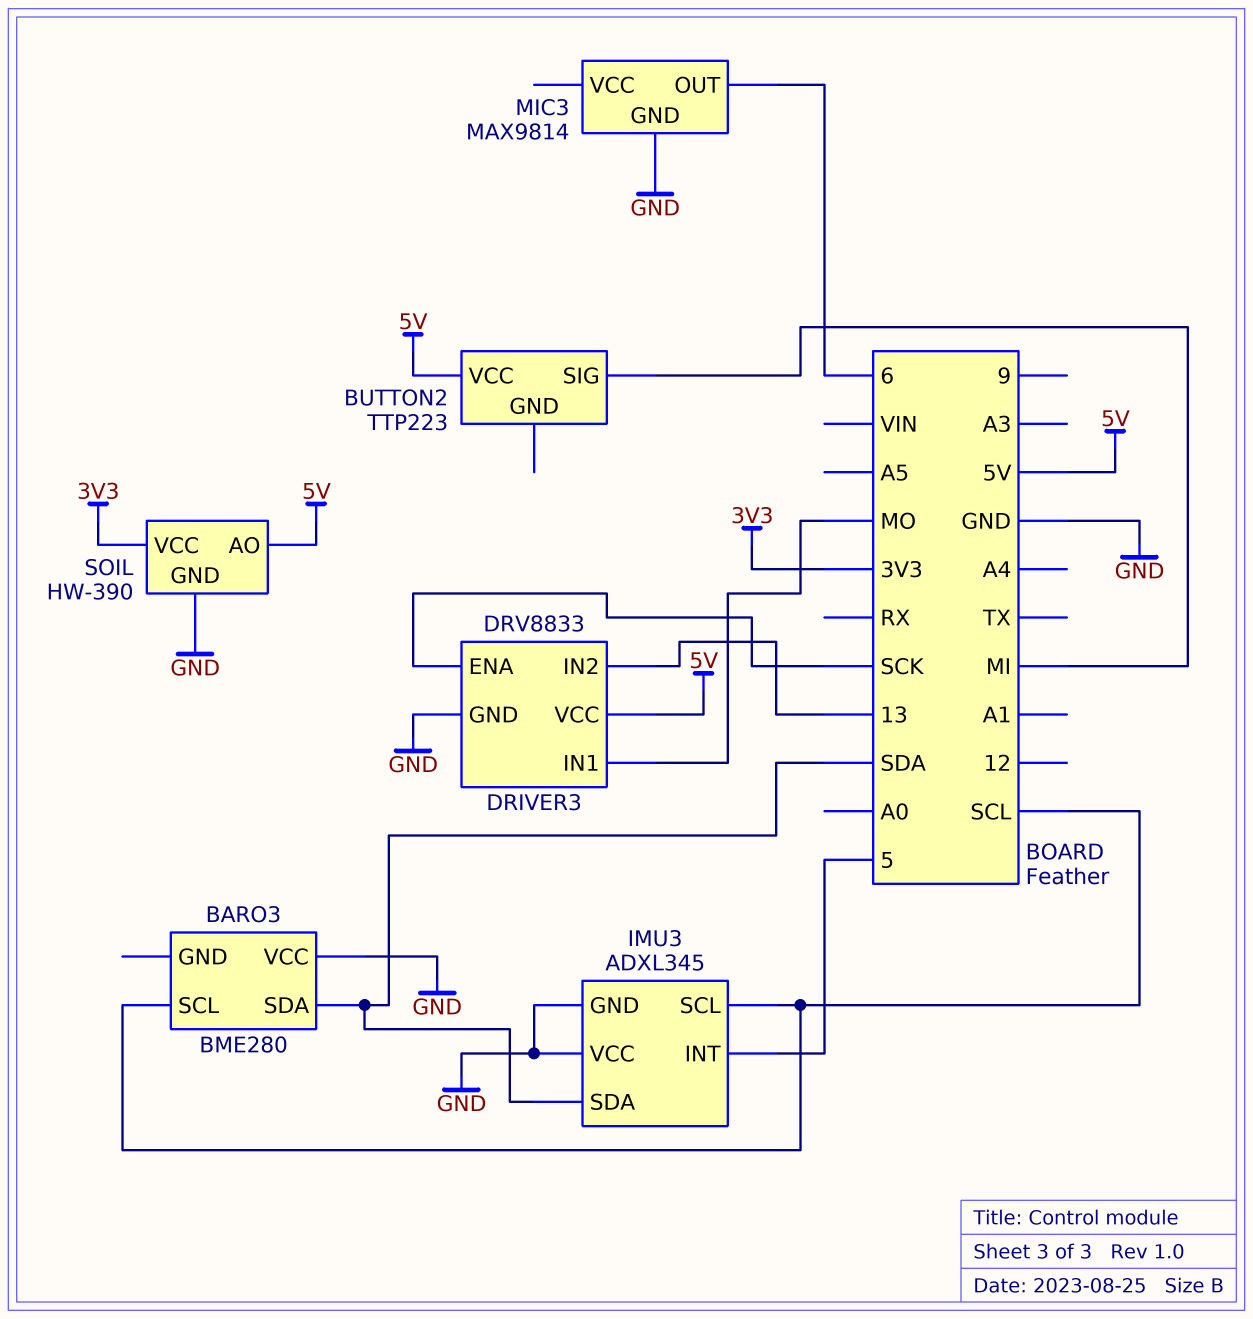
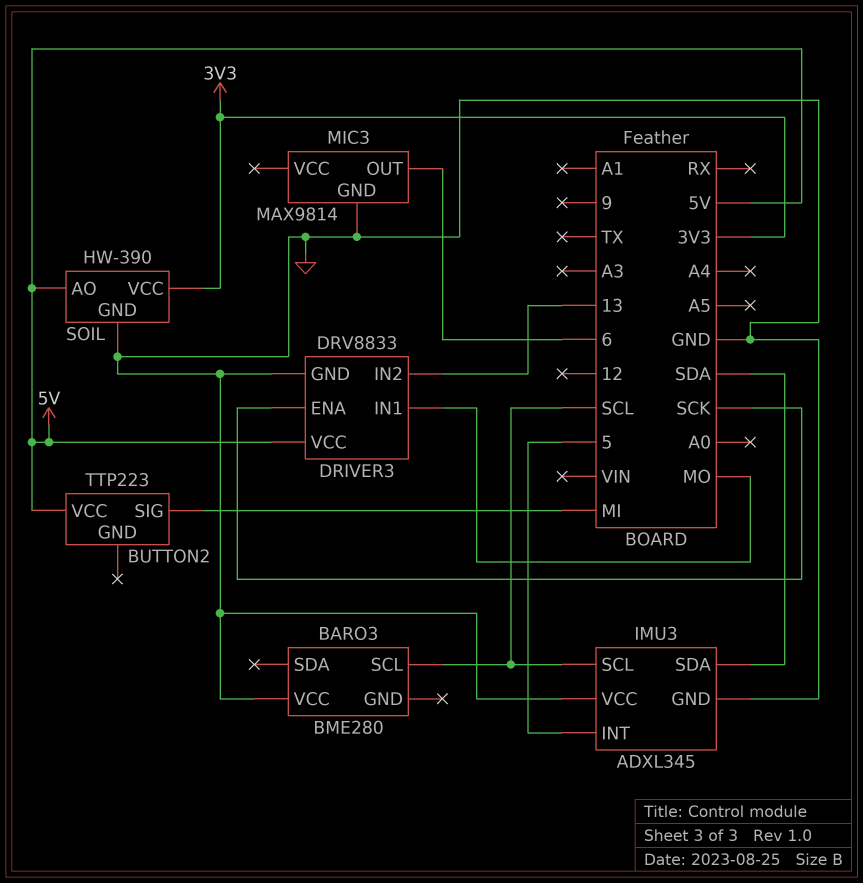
BARO3 pin SDA: SDA -> none

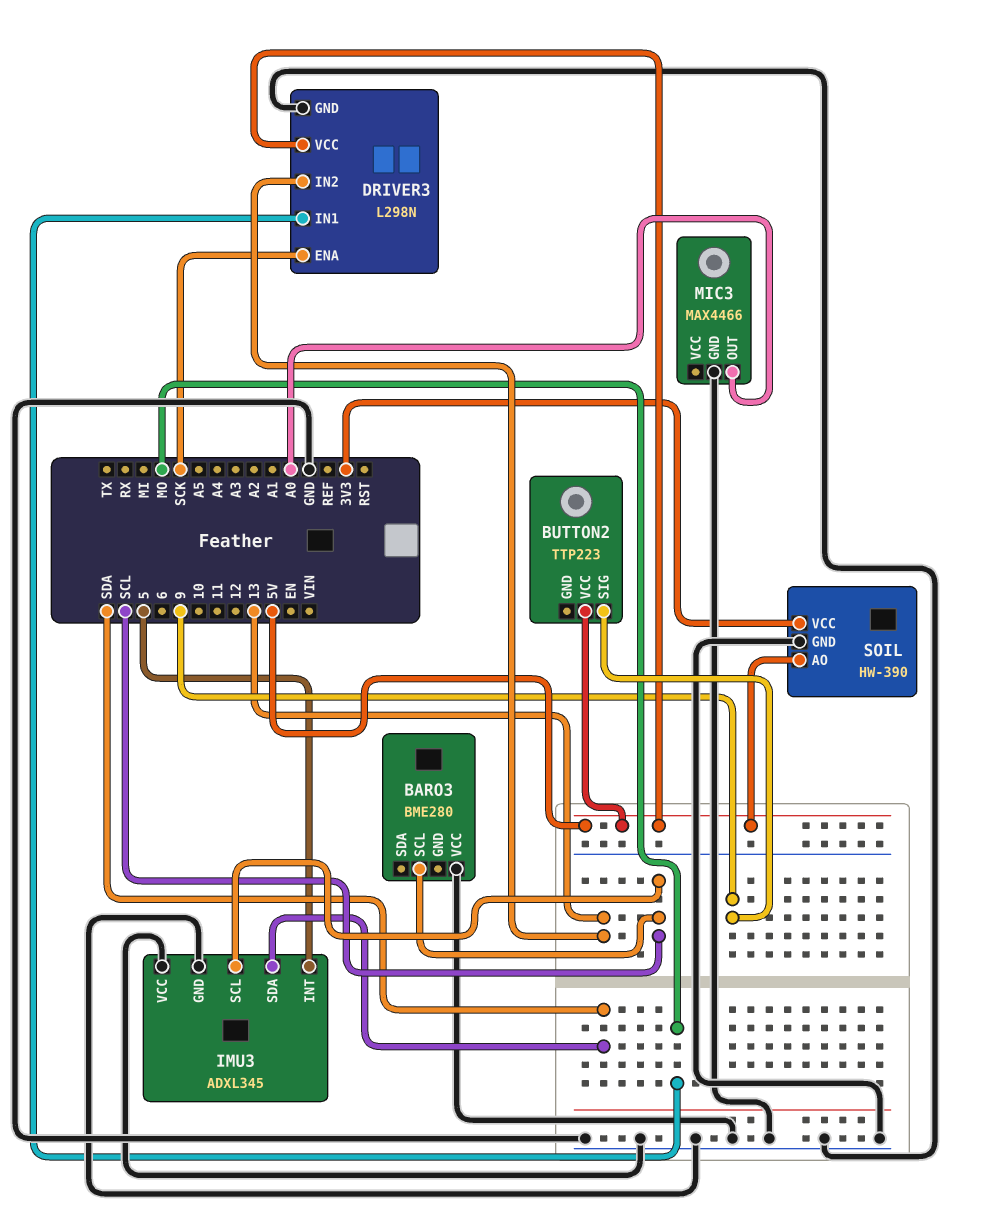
BUTTON2 pin SIG: MI -> 9
DRIVER3: DRV8833 -> L298N
MIC3: MAX9814 -> MAX4466
MIC3 pin OUT: 6 -> A0

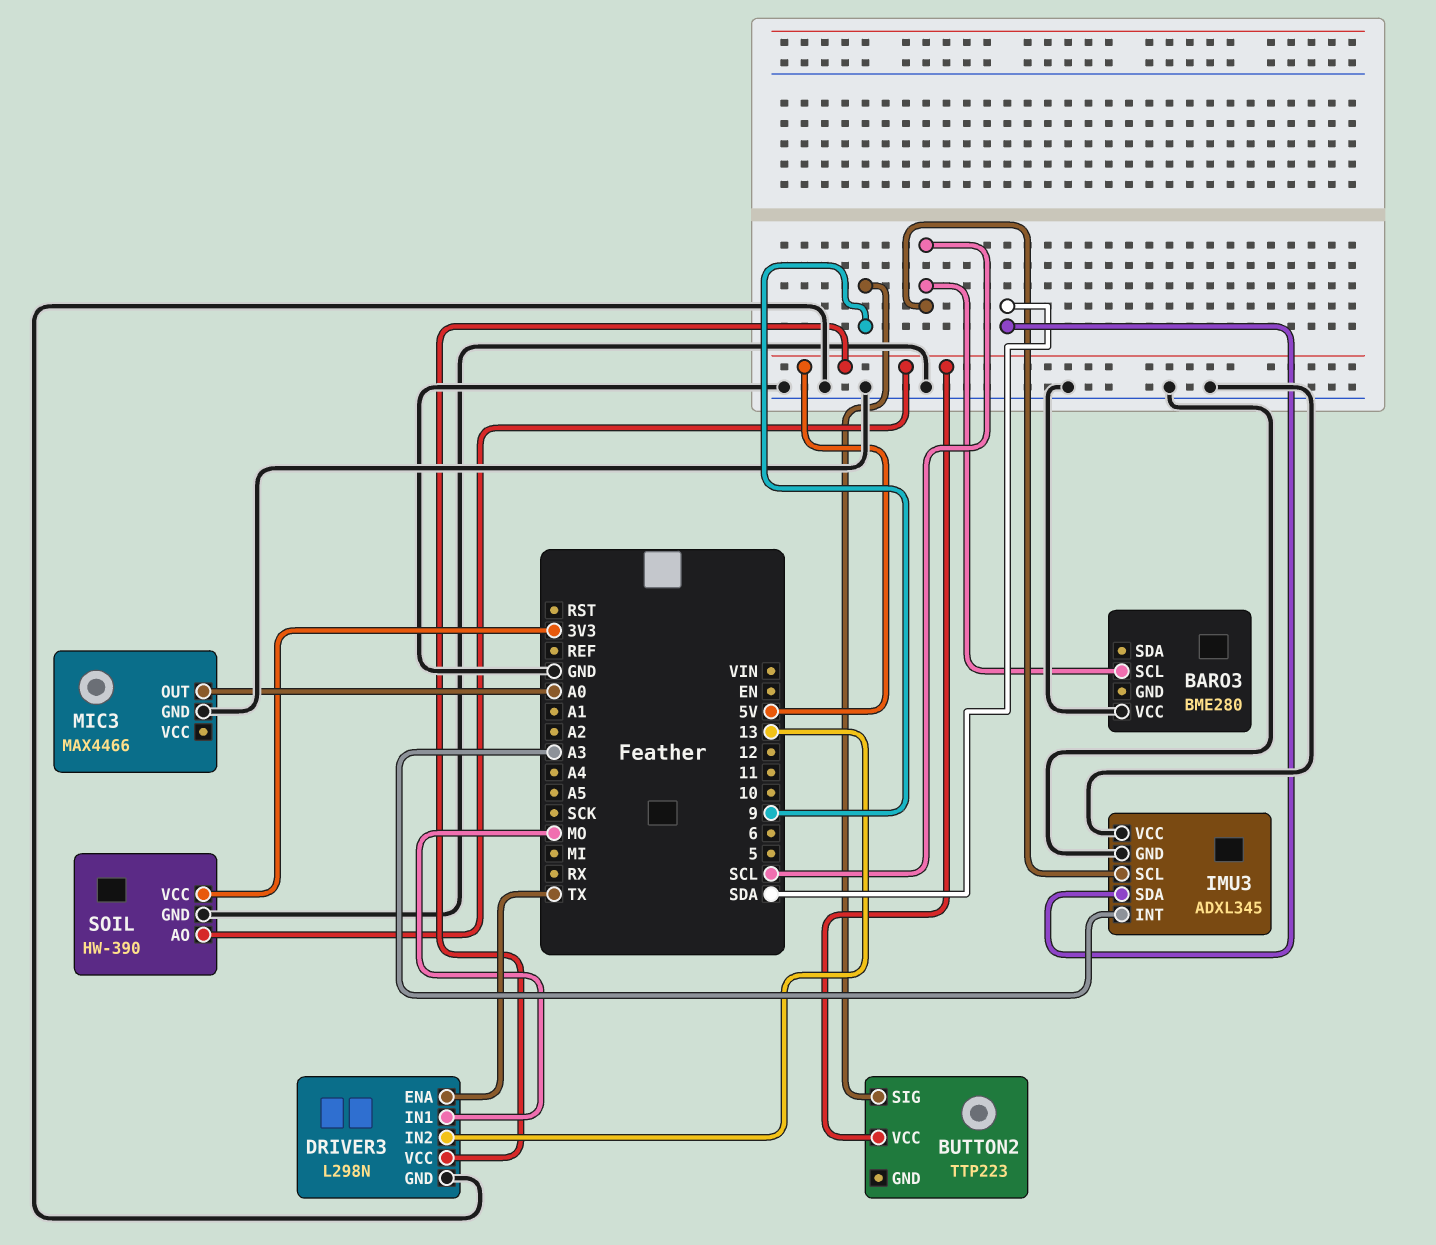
DRIVER3 pin ENA: SCK -> TX
IMU3 pin INT: 5 -> A3

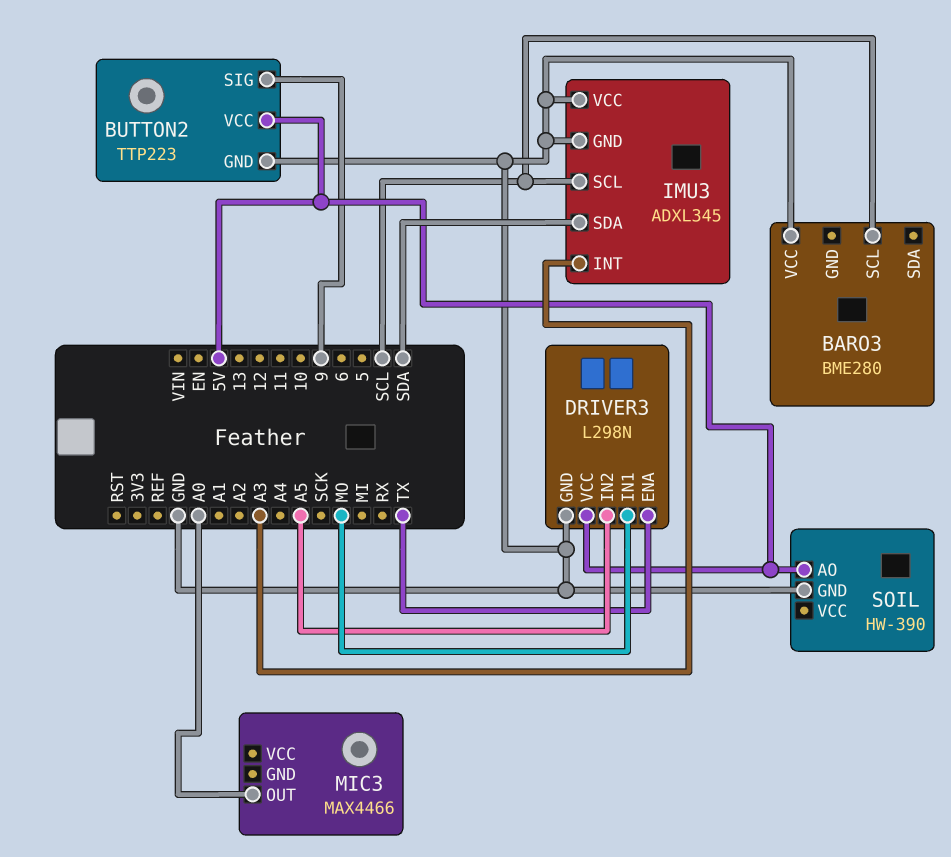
BUTTON2 pin GND: none -> GND
DRIVER3 pin IN2: 13 -> A5
MIC3 pin GND: GND -> none
SOIL pin VCC: 3V3 -> none

